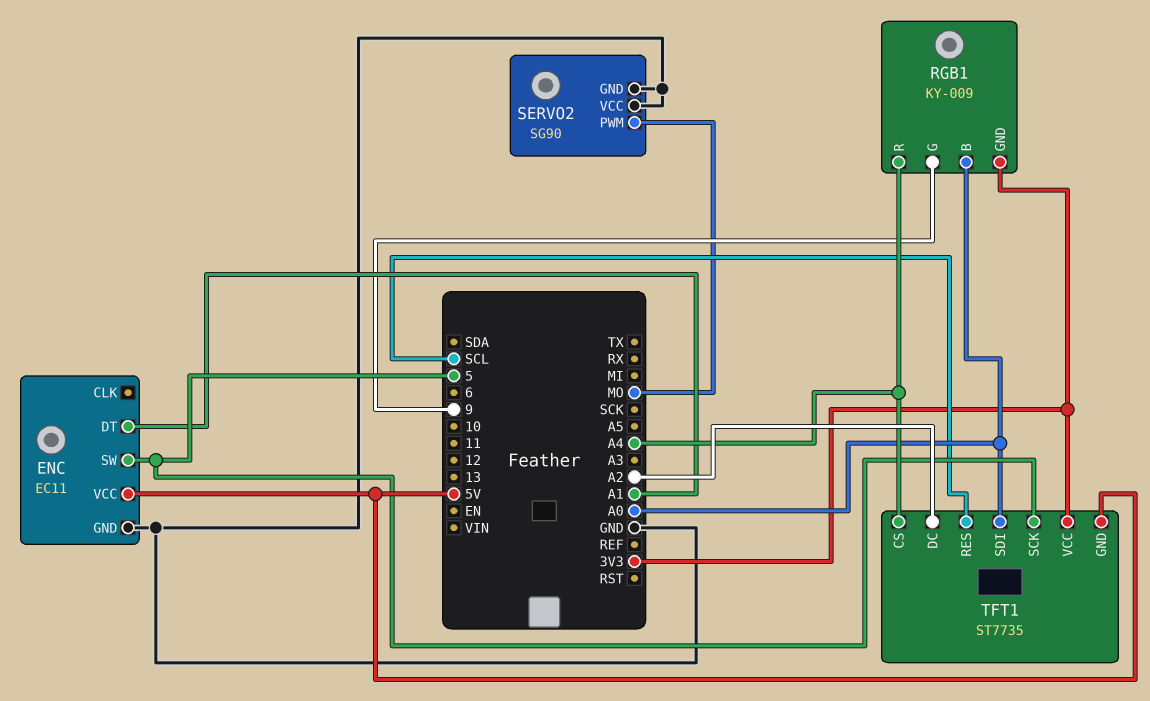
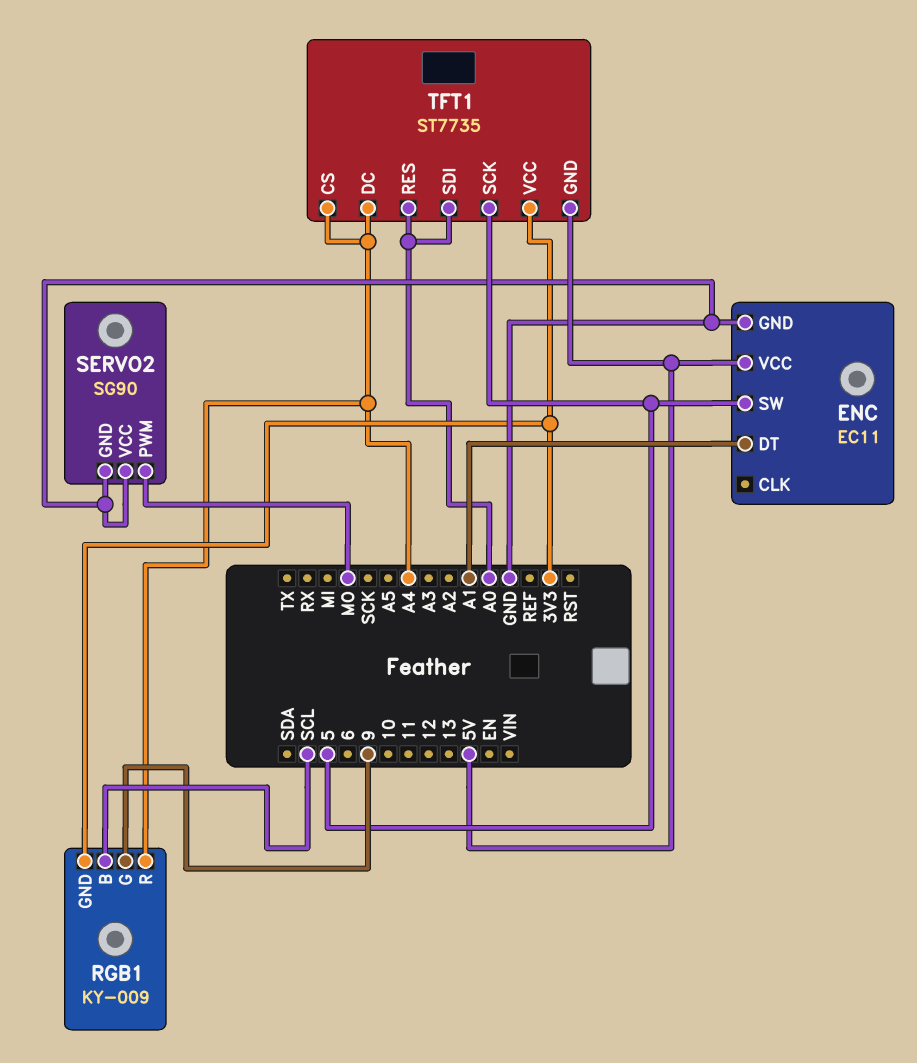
RGB1 pin B: A0 -> SCL
TFT1 pin DC: A2 -> A4
TFT1 pin RES: SCL -> A0

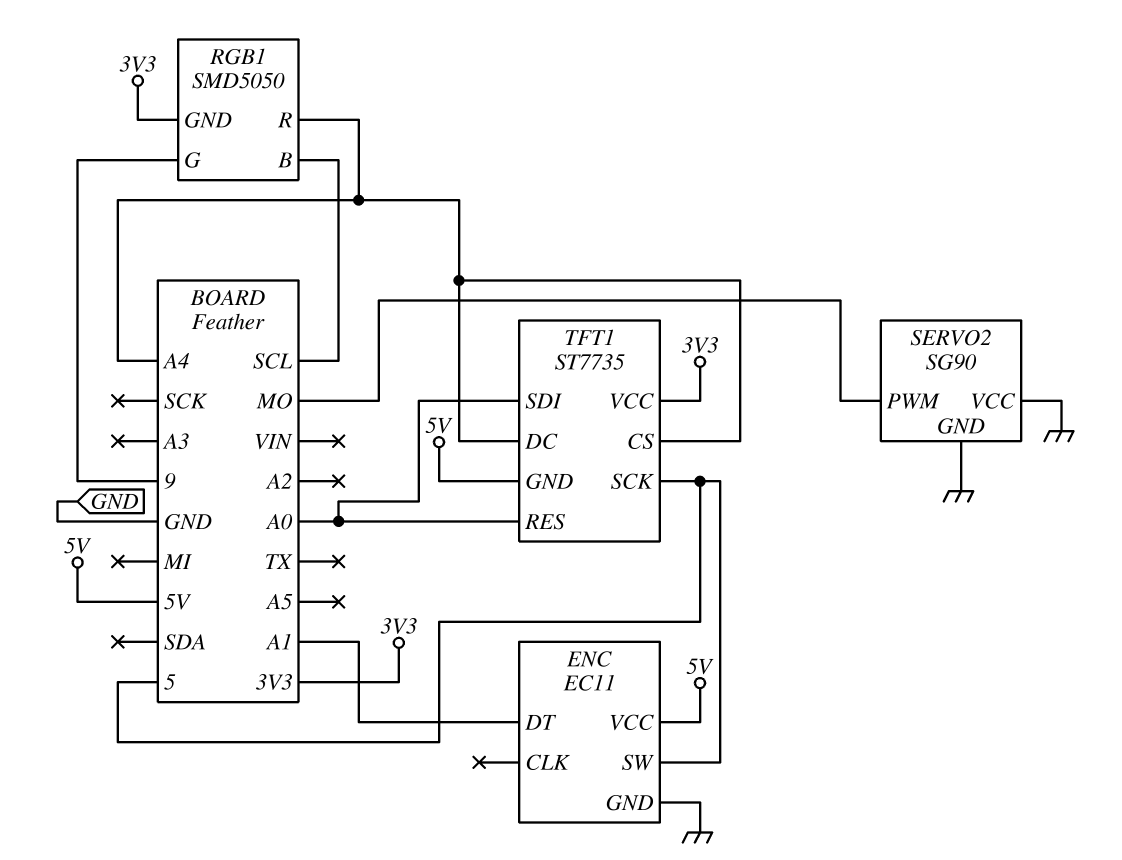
RGB1: KY-009 -> SMD5050

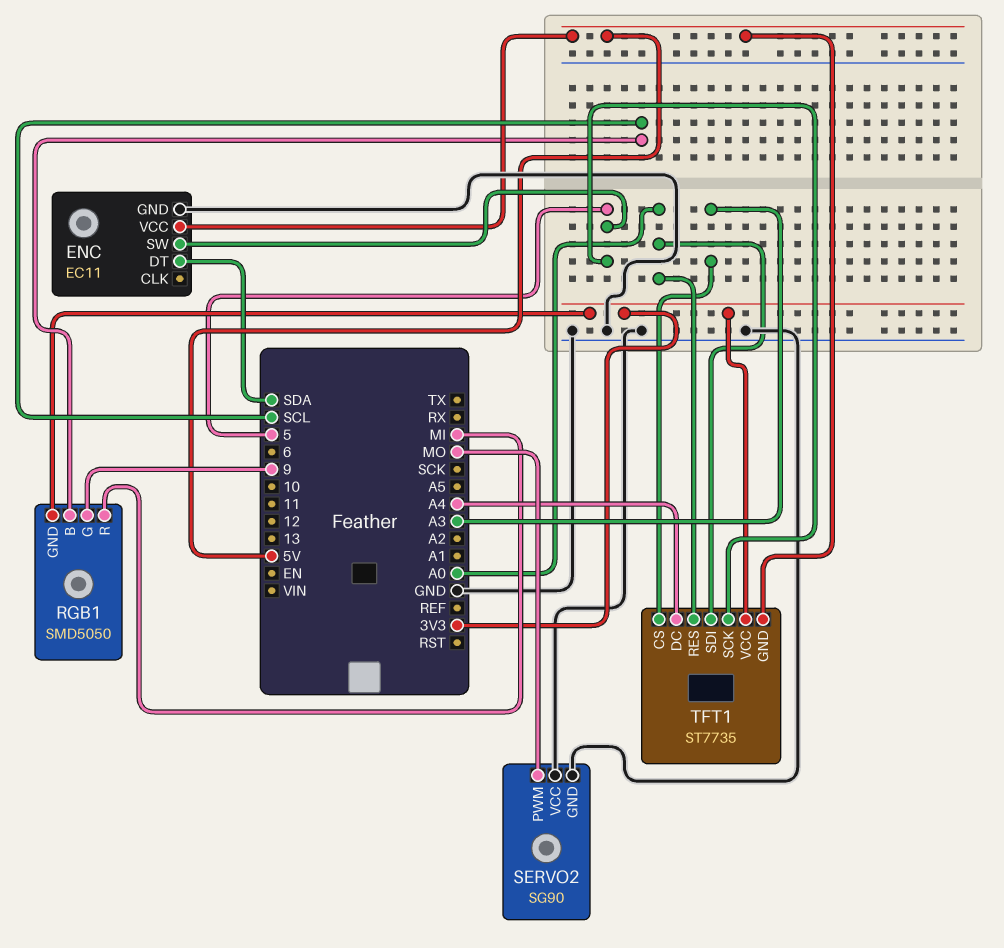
ENC pin DT: A1 -> SDA
RGB1 pin R: A4 -> MI
TFT1 pin CS: A4 -> A3

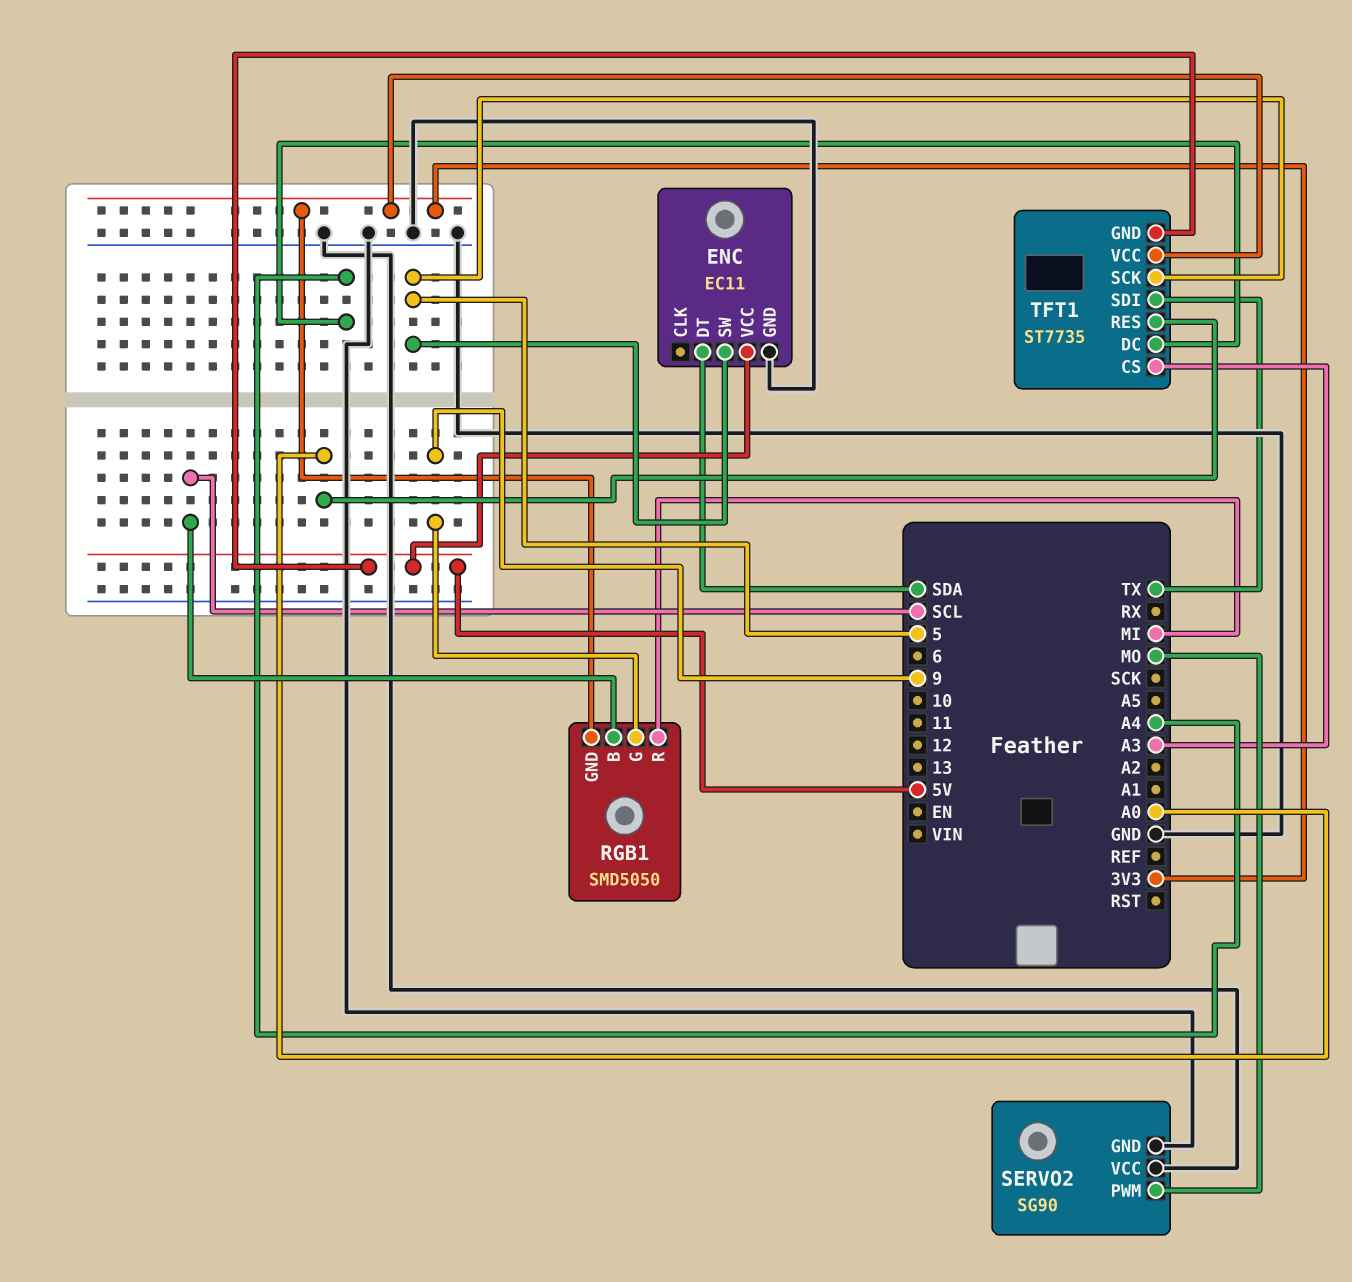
TFT1 pin SDI: A0 -> TX

